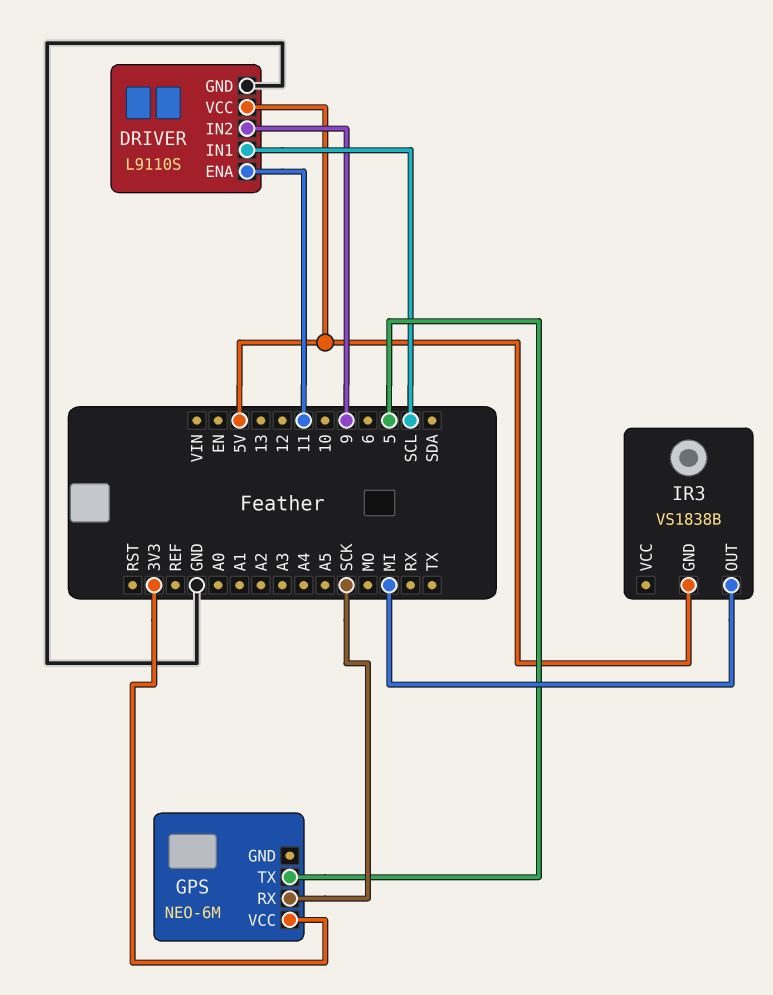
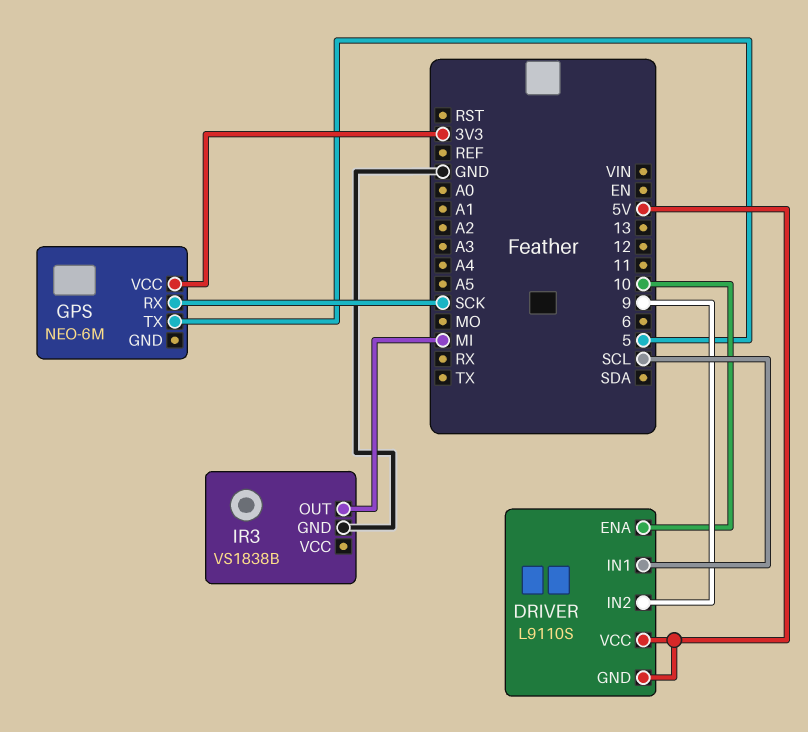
DRIVER pin ENA: 11 -> 10
DRIVER pin GND: GND -> 5V
IR3 pin GND: 5V -> GND

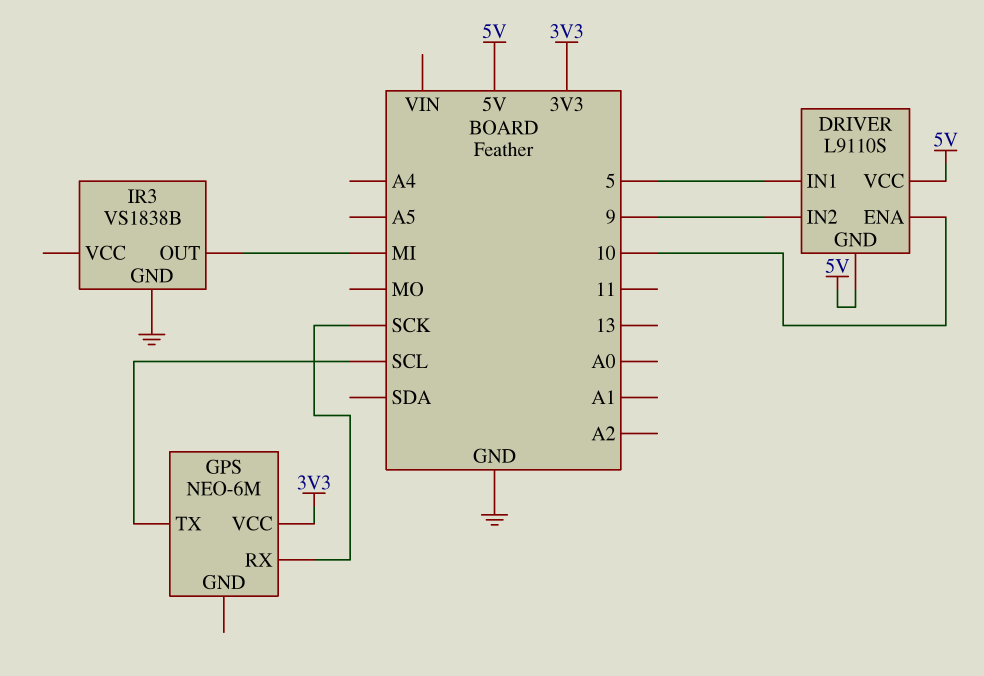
DRIVER pin IN1: SCL -> 5
GPS pin TX: 5 -> SCL

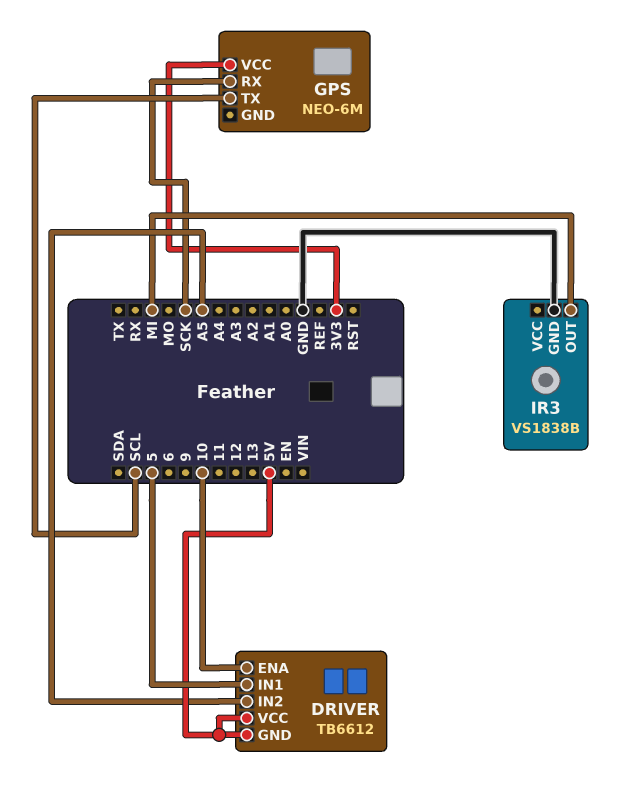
DRIVER: L9110S -> TB6612
DRIVER pin IN2: 9 -> A5

